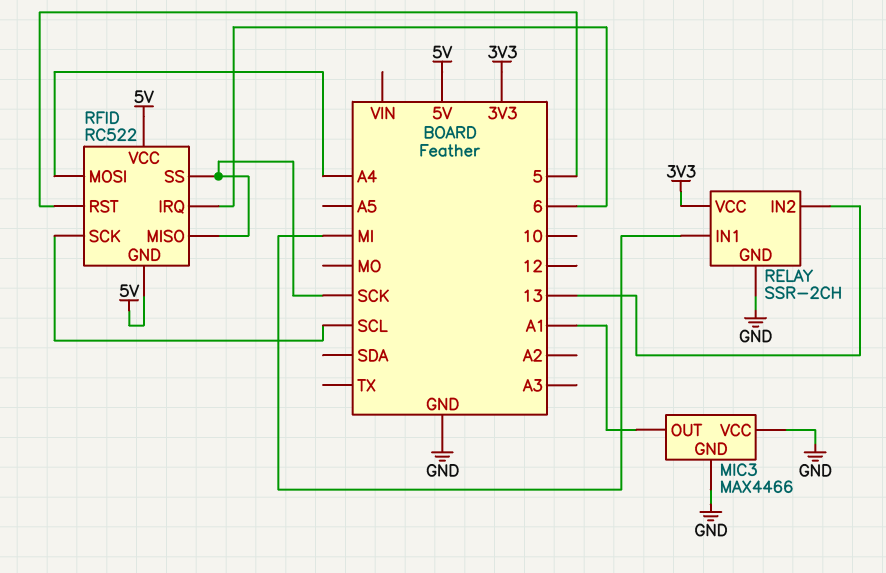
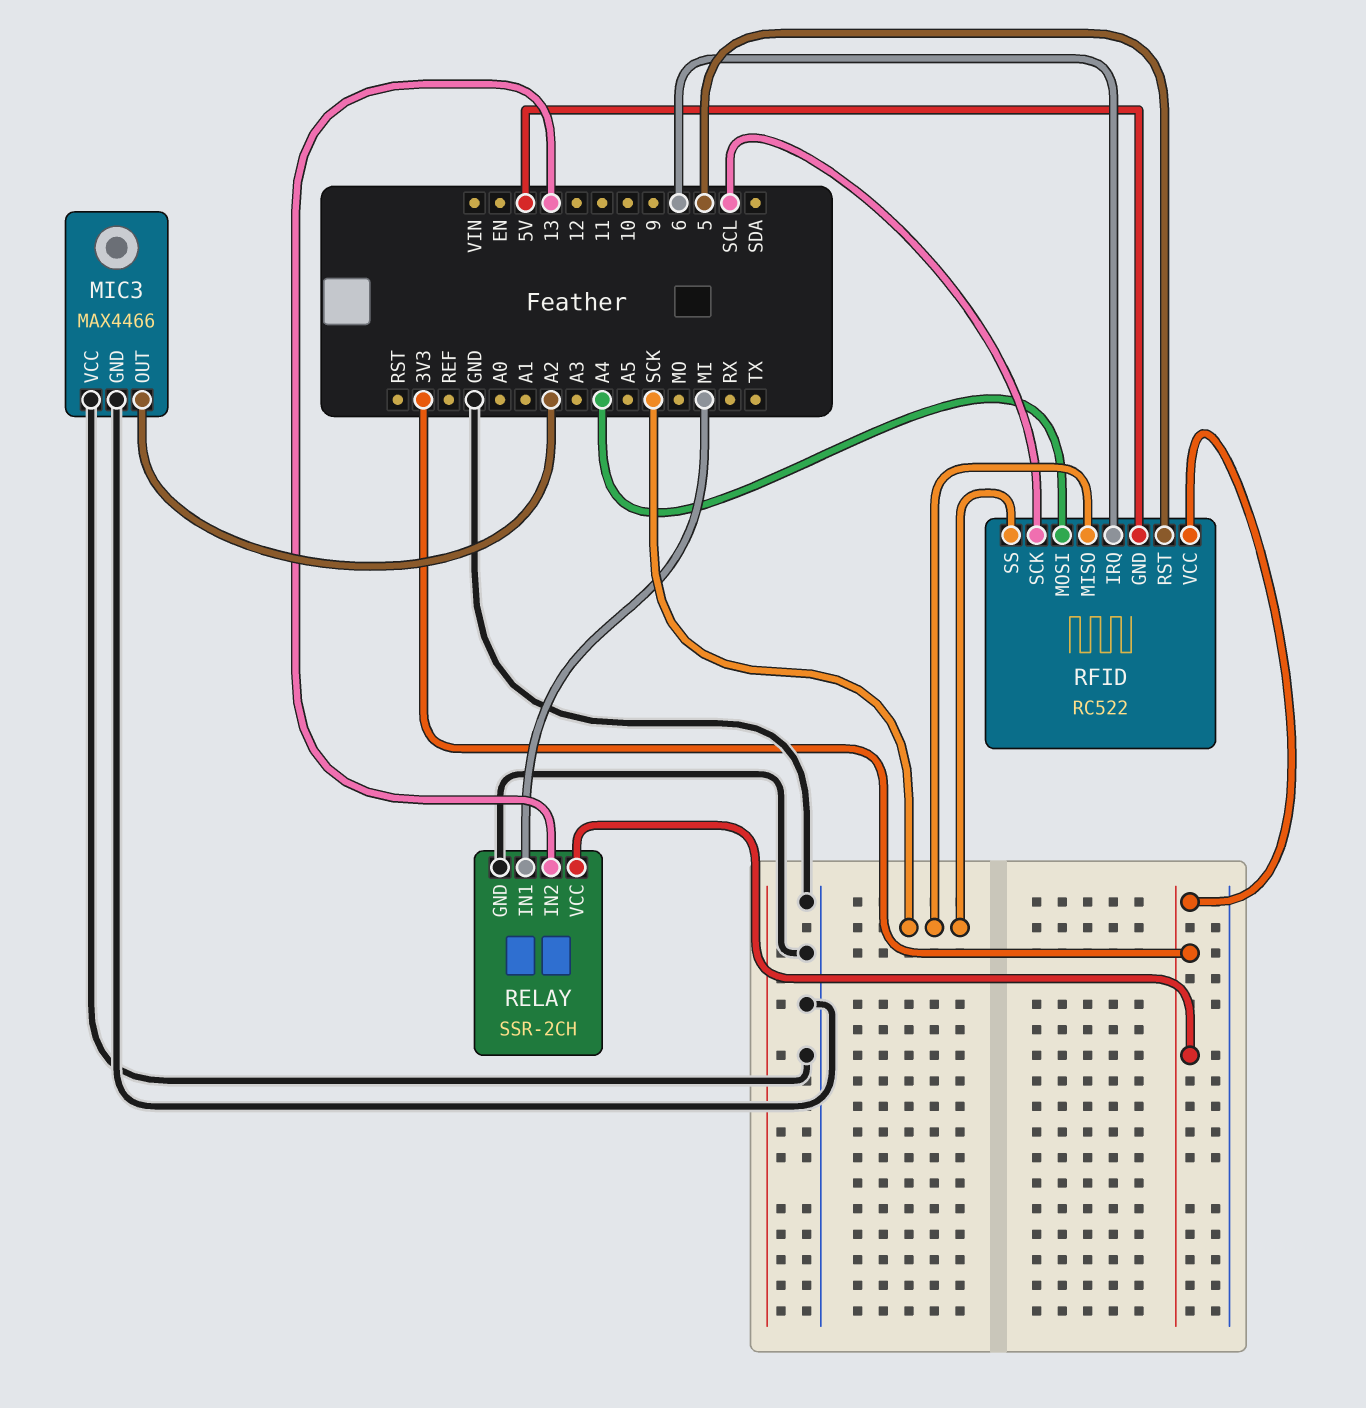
MIC3 pin OUT: A1 -> A2
RFID pin VCC: 5V -> 3V3

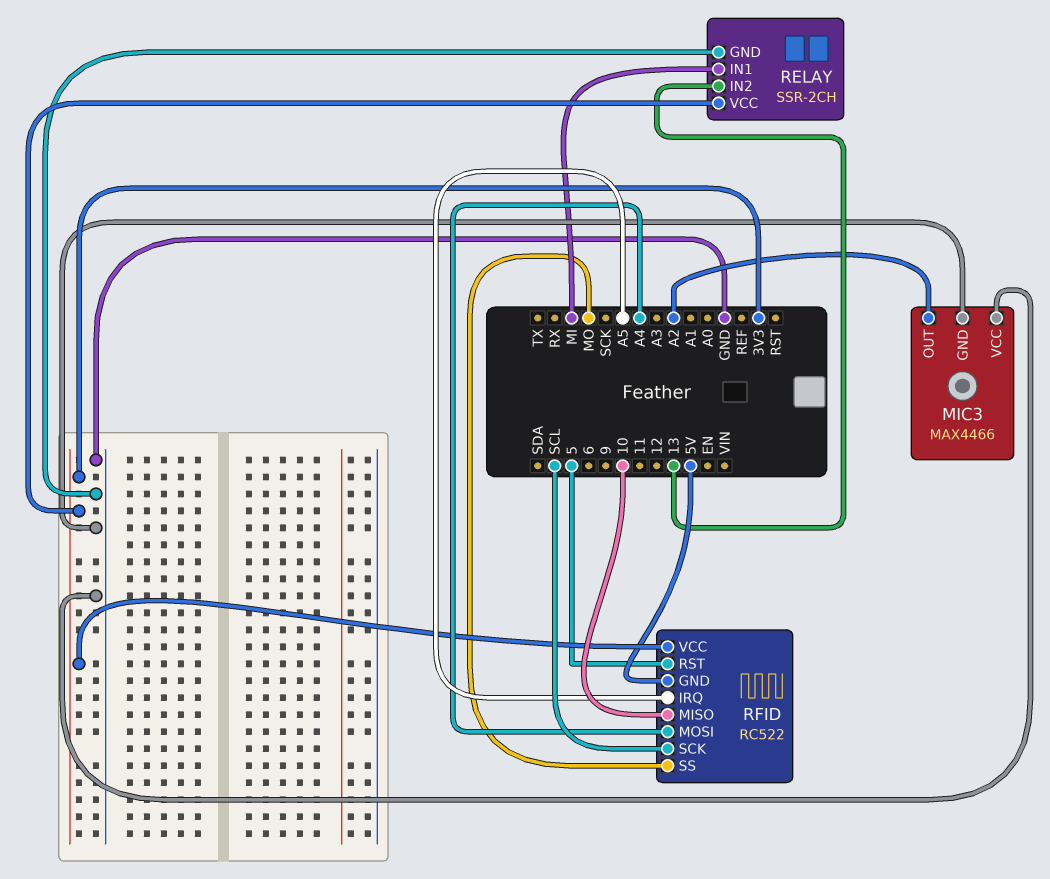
RFID pin IRQ: 6 -> A5
RFID pin MISO: SCK -> 10
RFID pin SS: SCK -> MO

